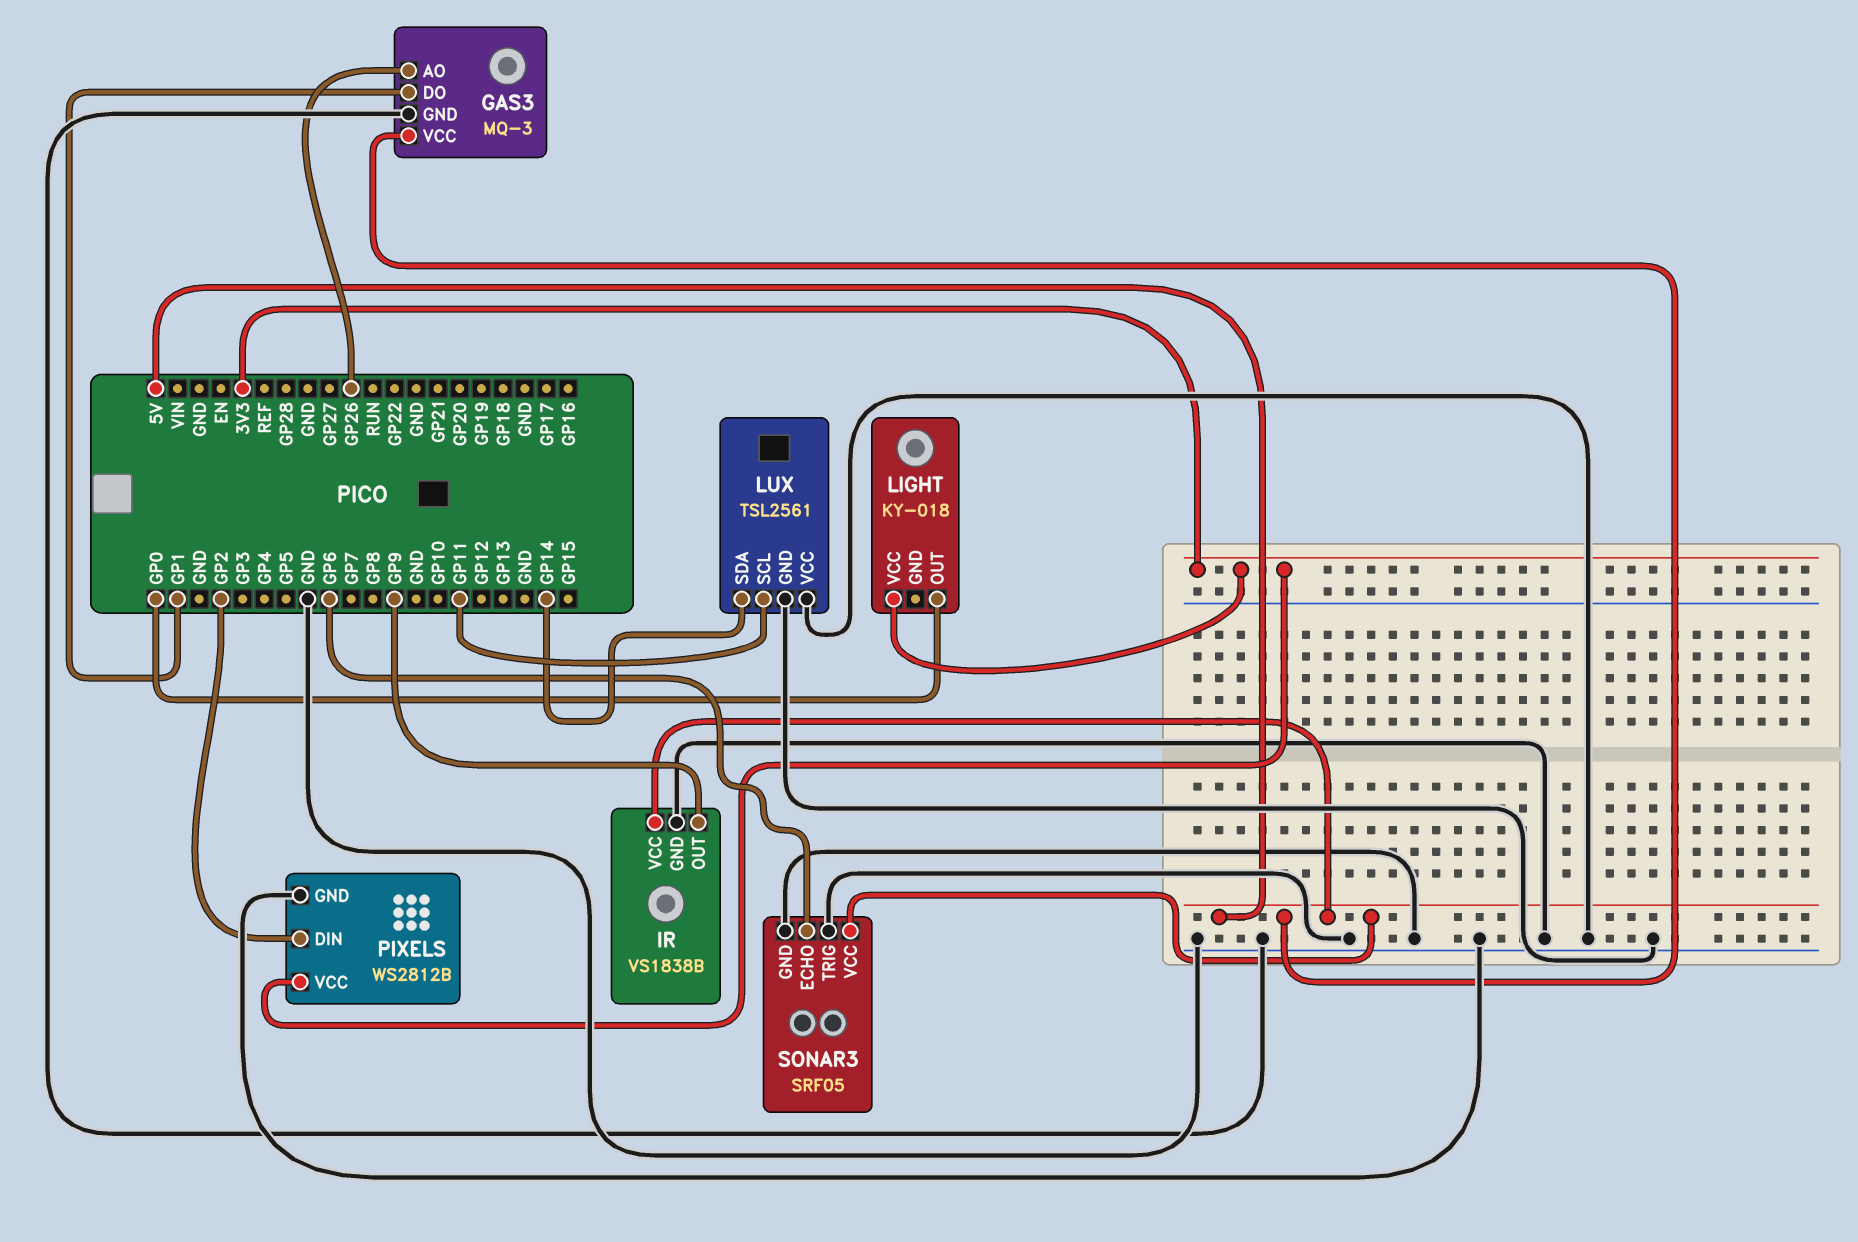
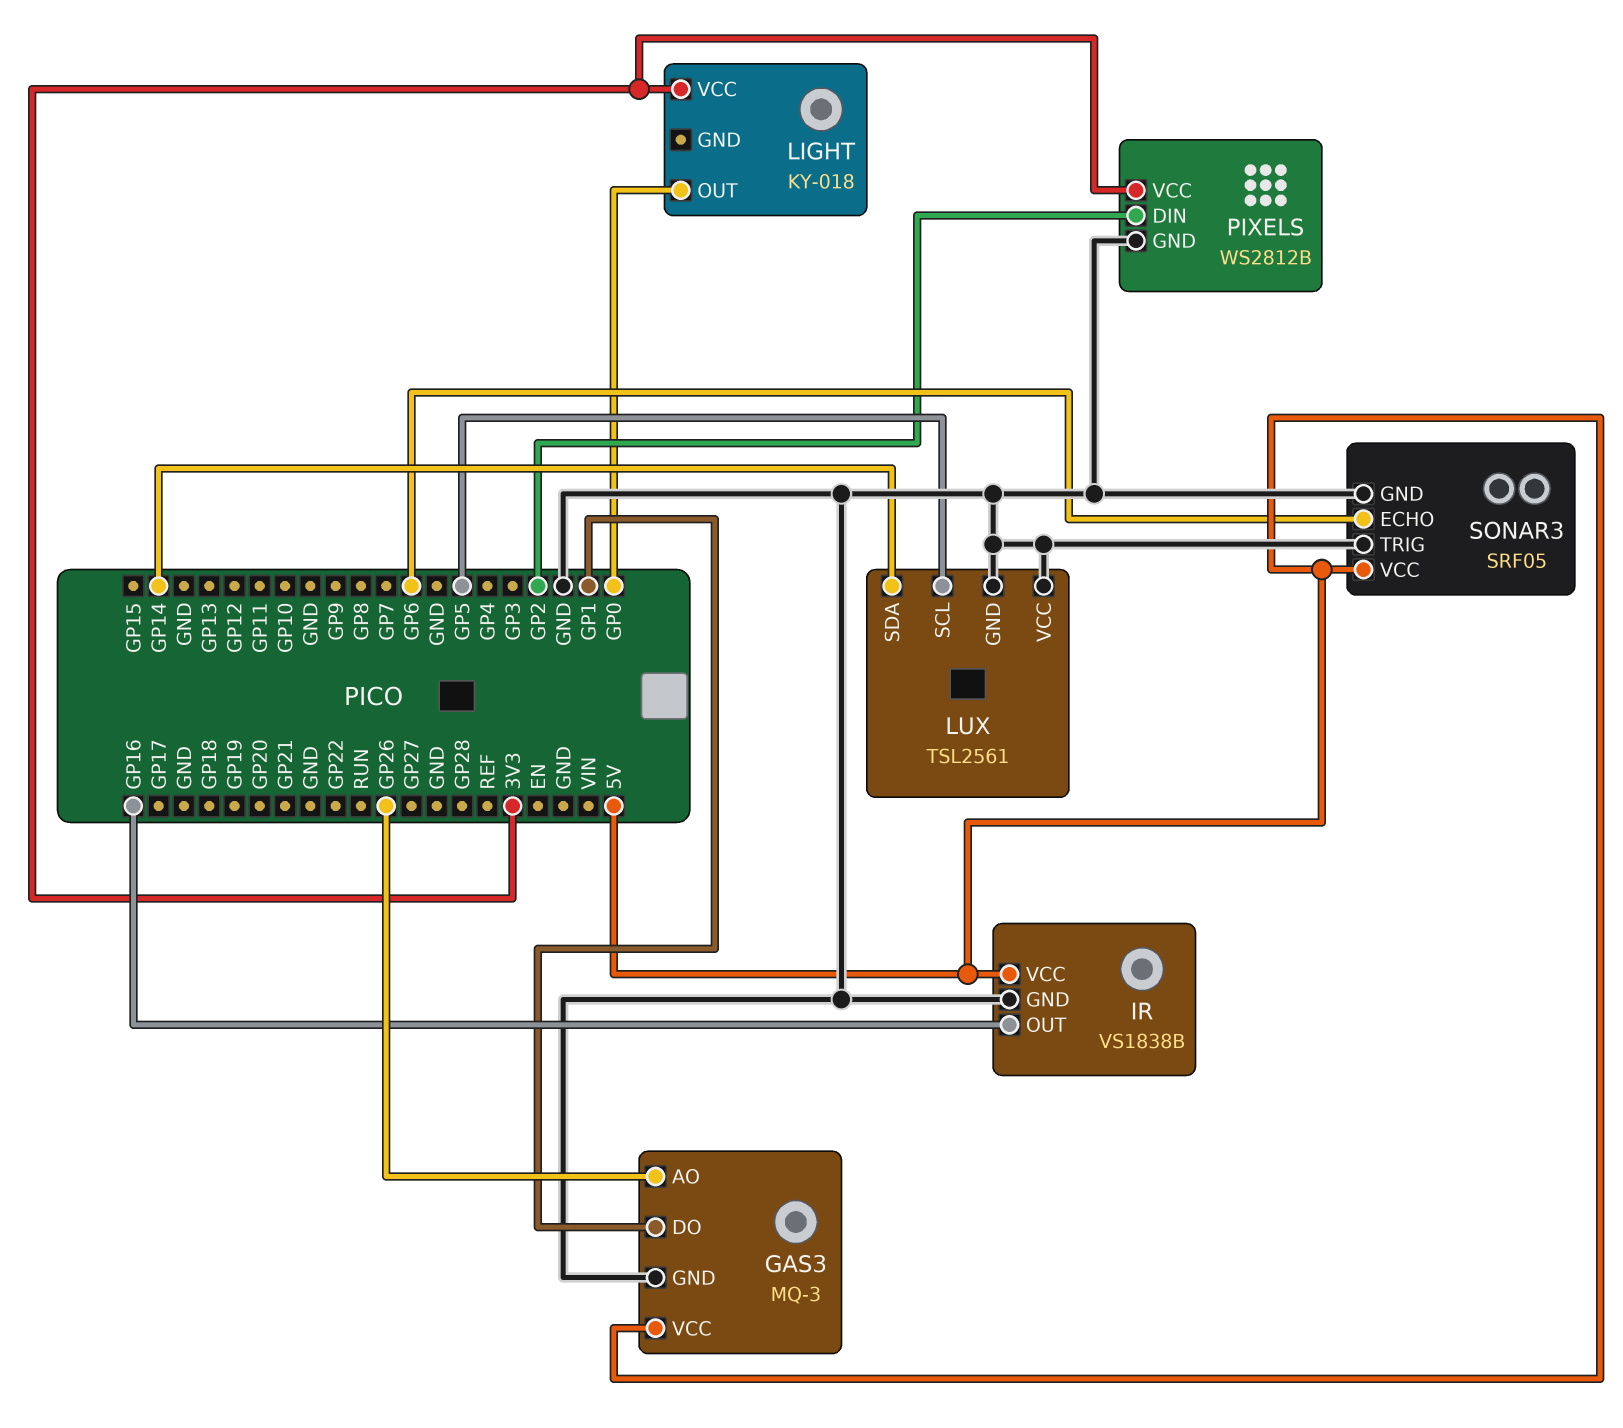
IR pin OUT: GP9 -> GP16
LUX pin SCL: GP11 -> GP5

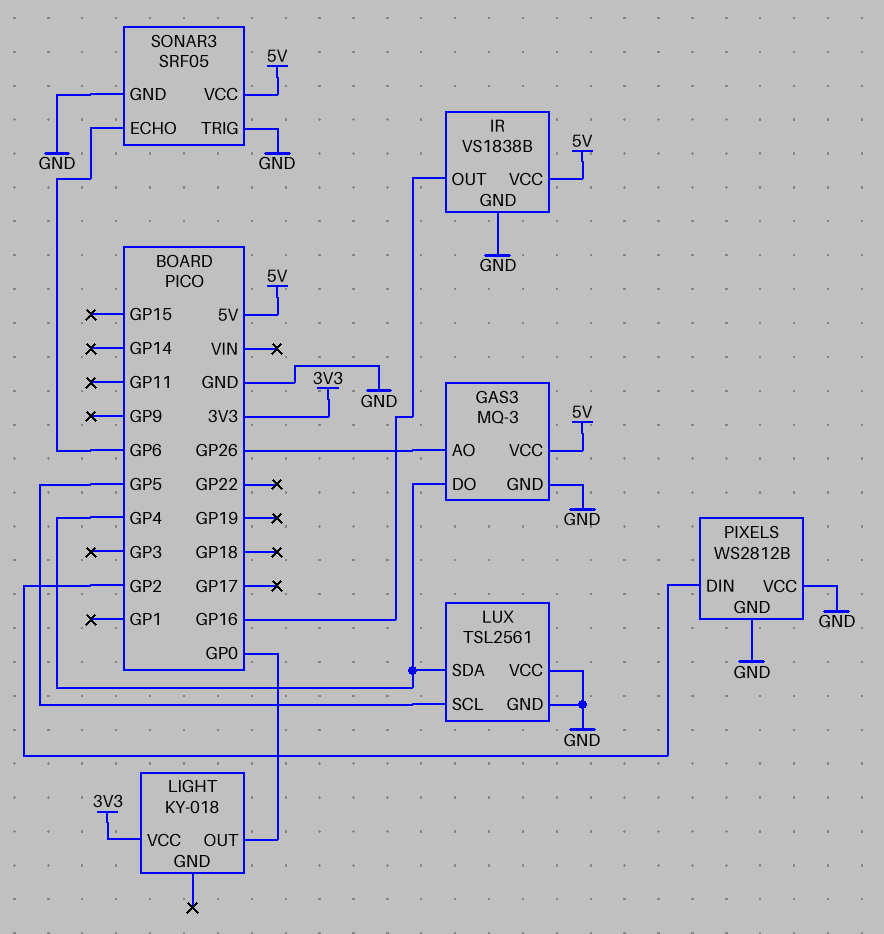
GAS3 pin DO: GP1 -> GP4
LUX pin SDA: GP14 -> GP4
PIXELS pin VCC: 3V3 -> GND

